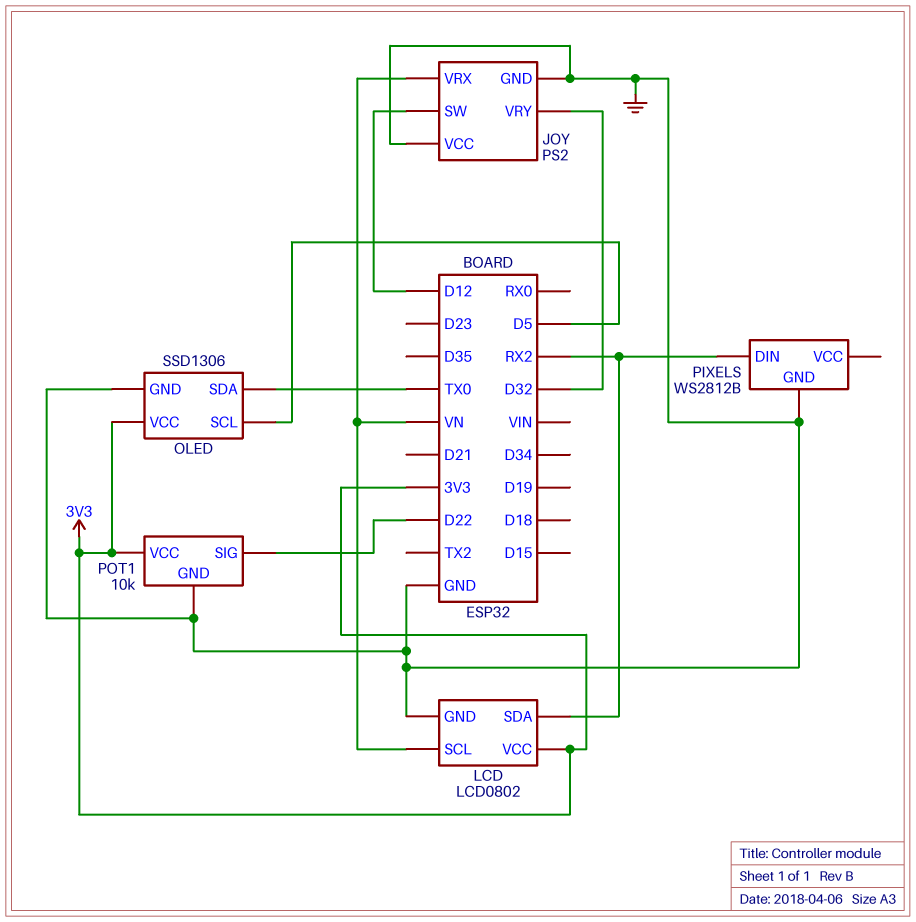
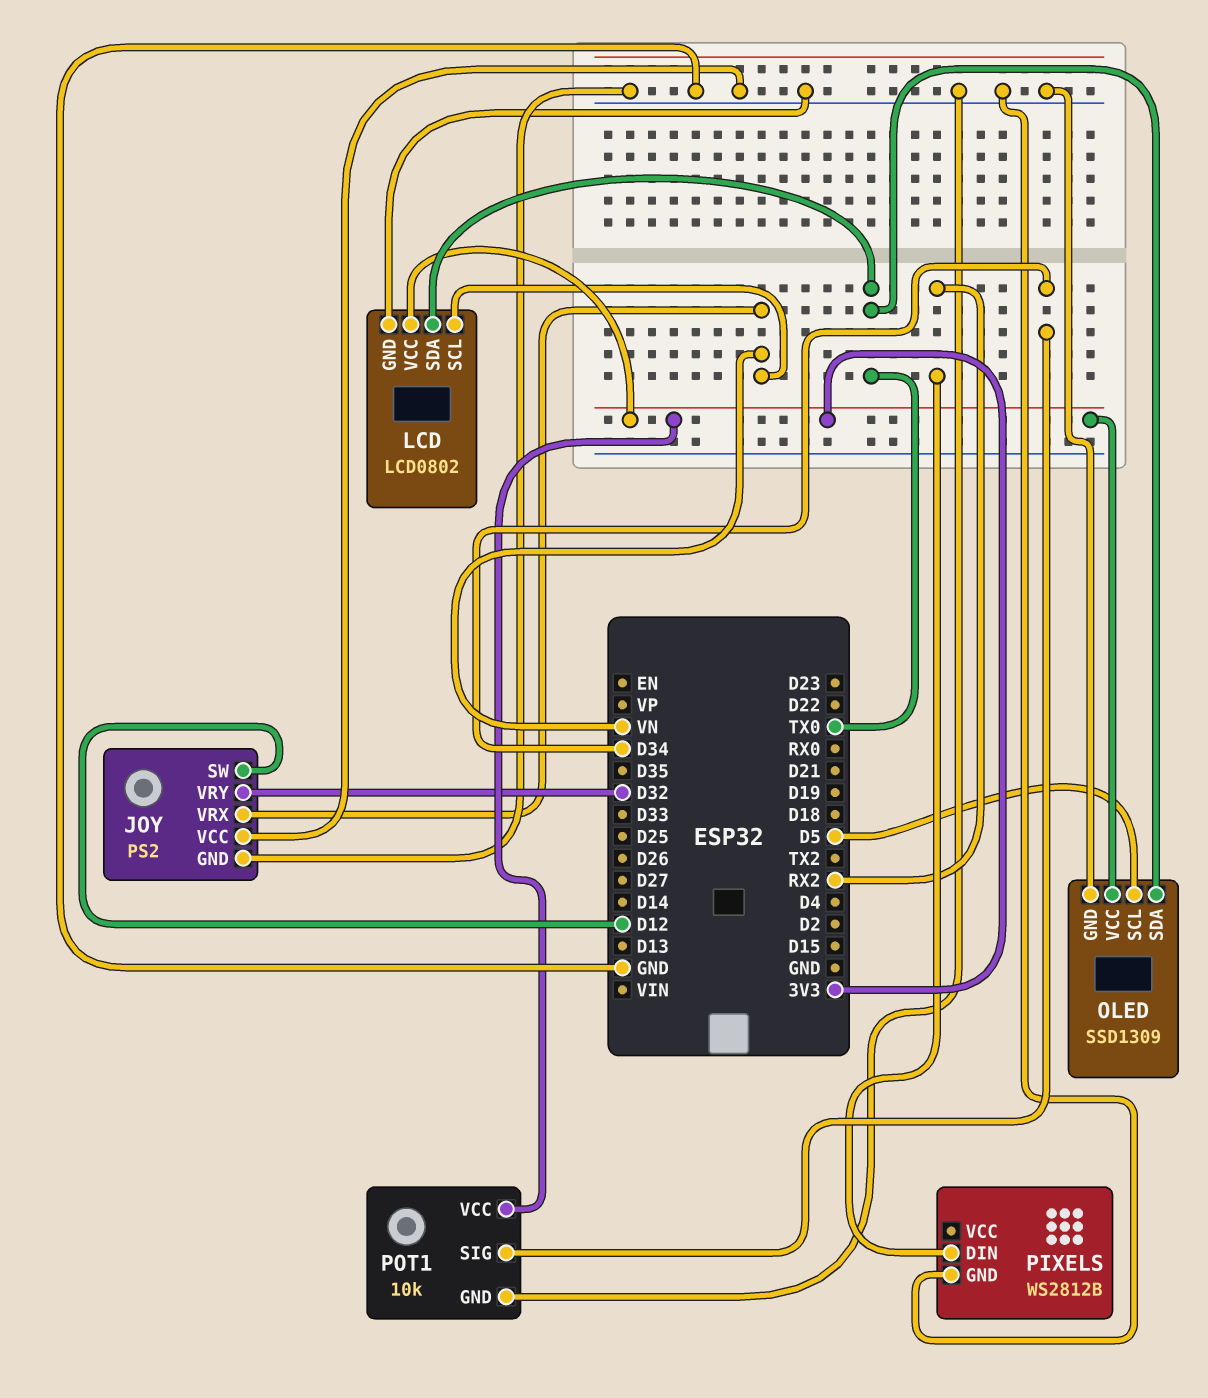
LCD pin SDA: RX2 -> TX0
OLED: SSD1306 -> SSD1309
POT1 pin SIG: D22 -> D34

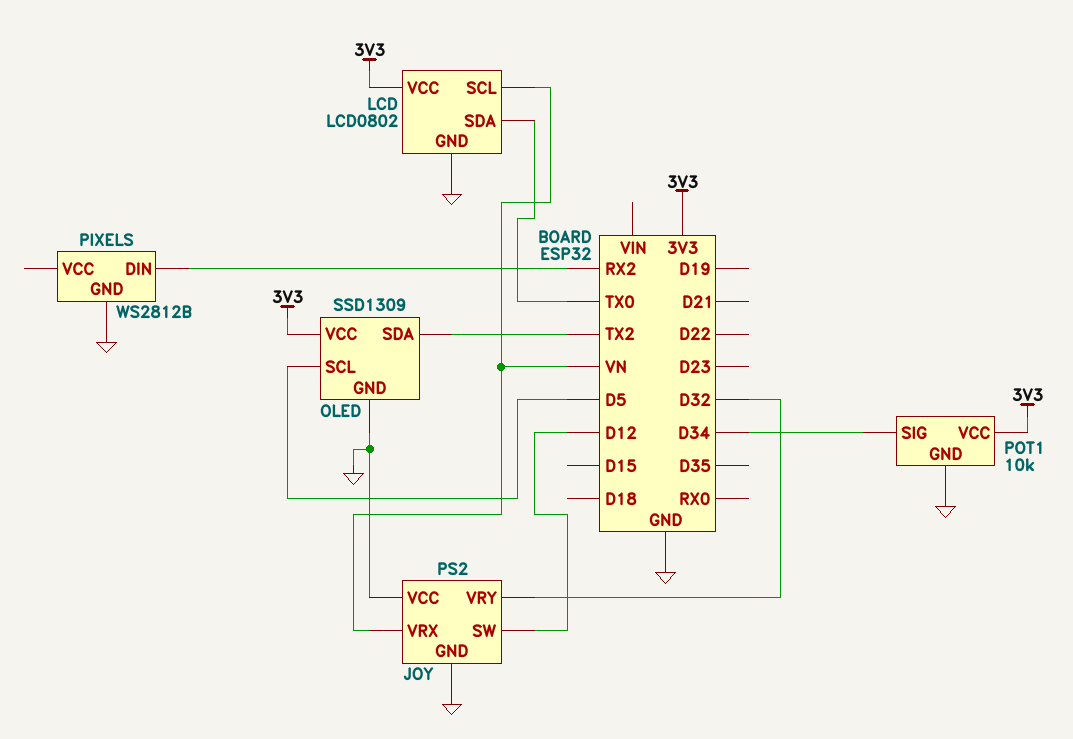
OLED pin SDA: TX0 -> TX2

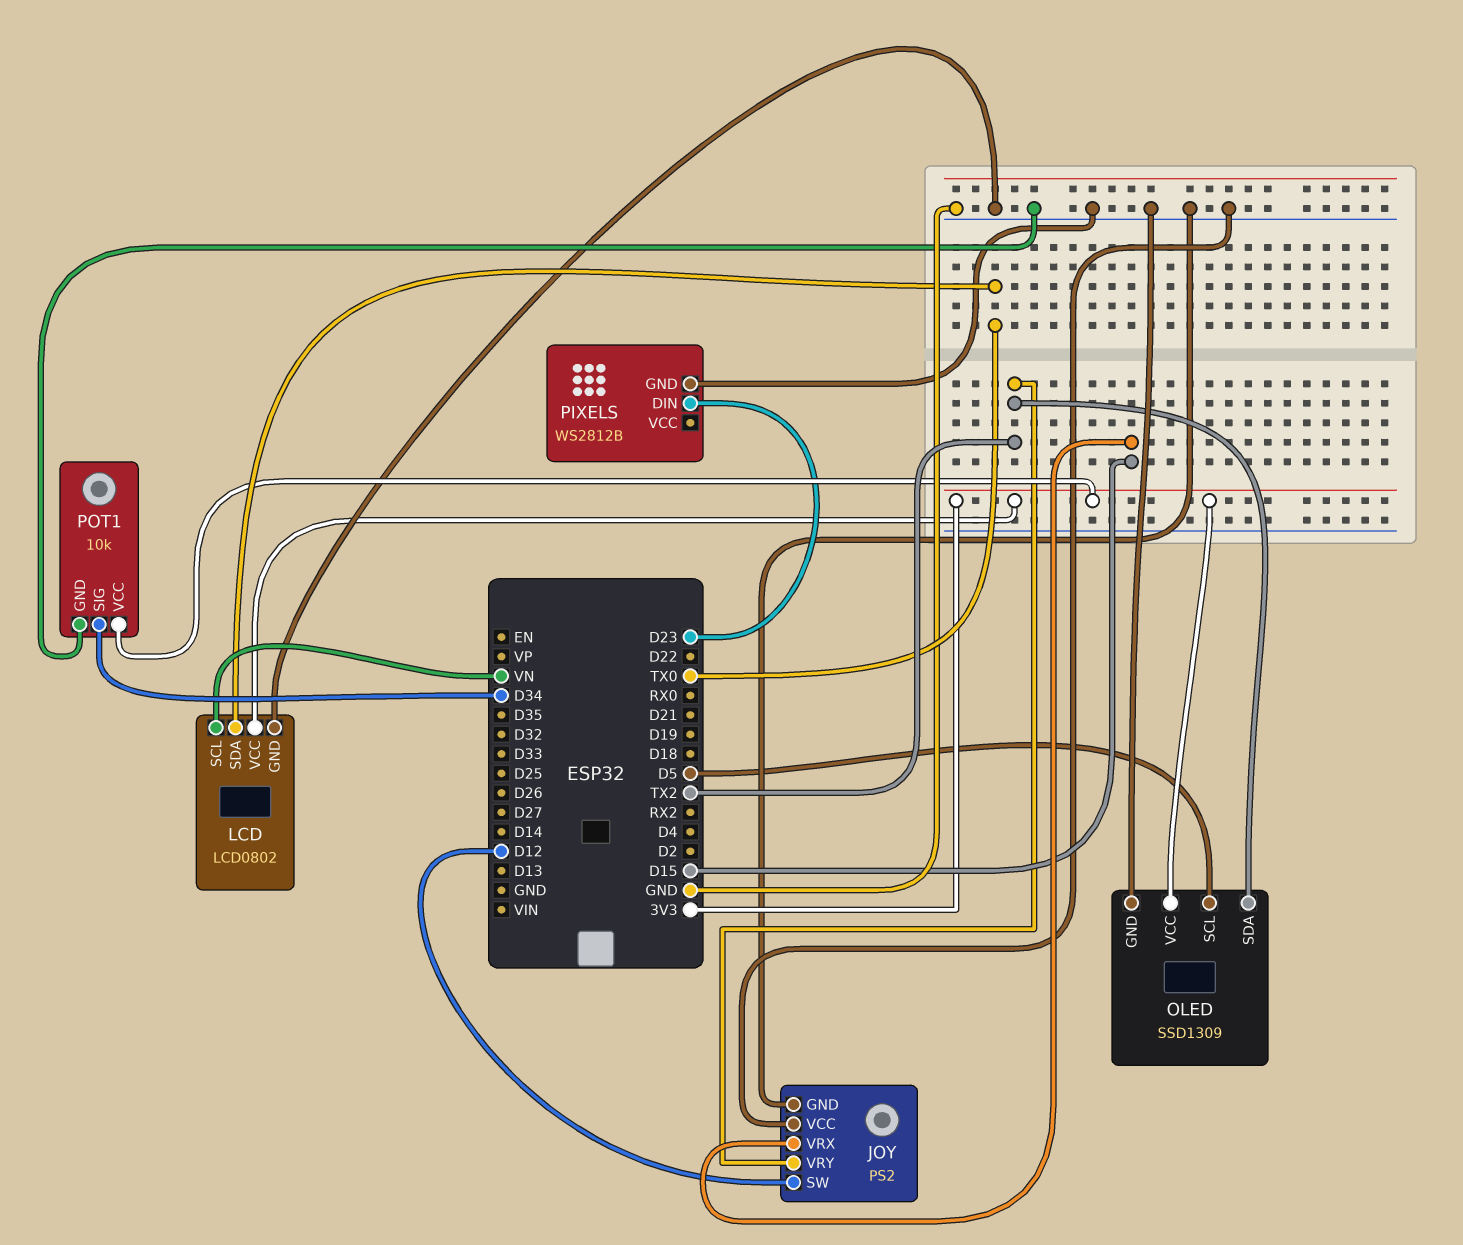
JOY pin VRX: VN -> D15
JOY pin VRY: D32 -> TX2
PIXELS pin DIN: RX2 -> D23

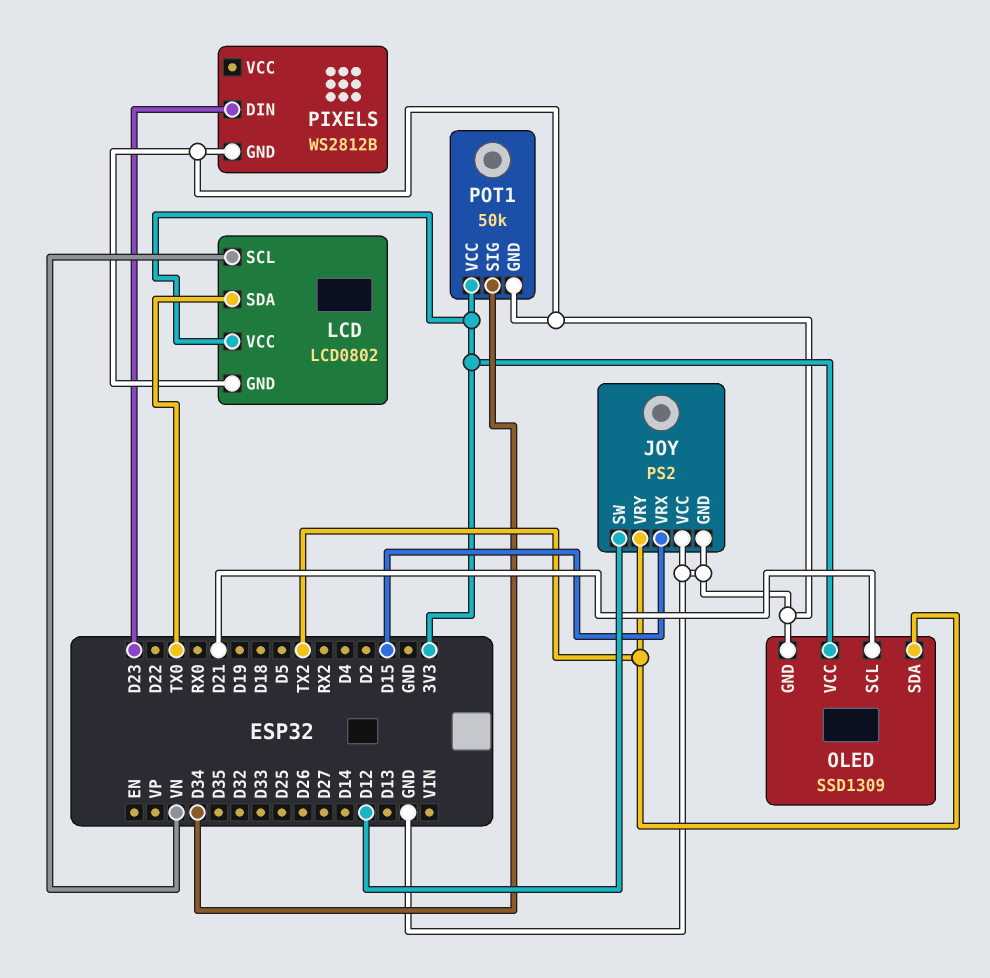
OLED pin SCL: D5 -> D21
POT1: 10k -> 50k

